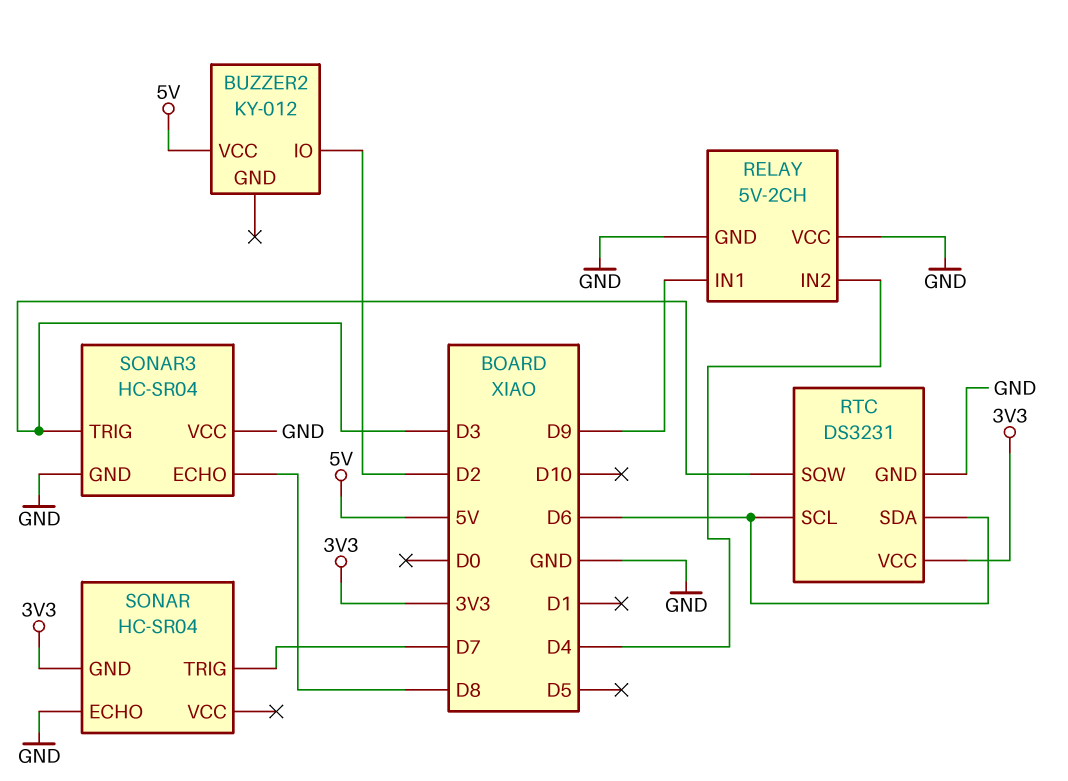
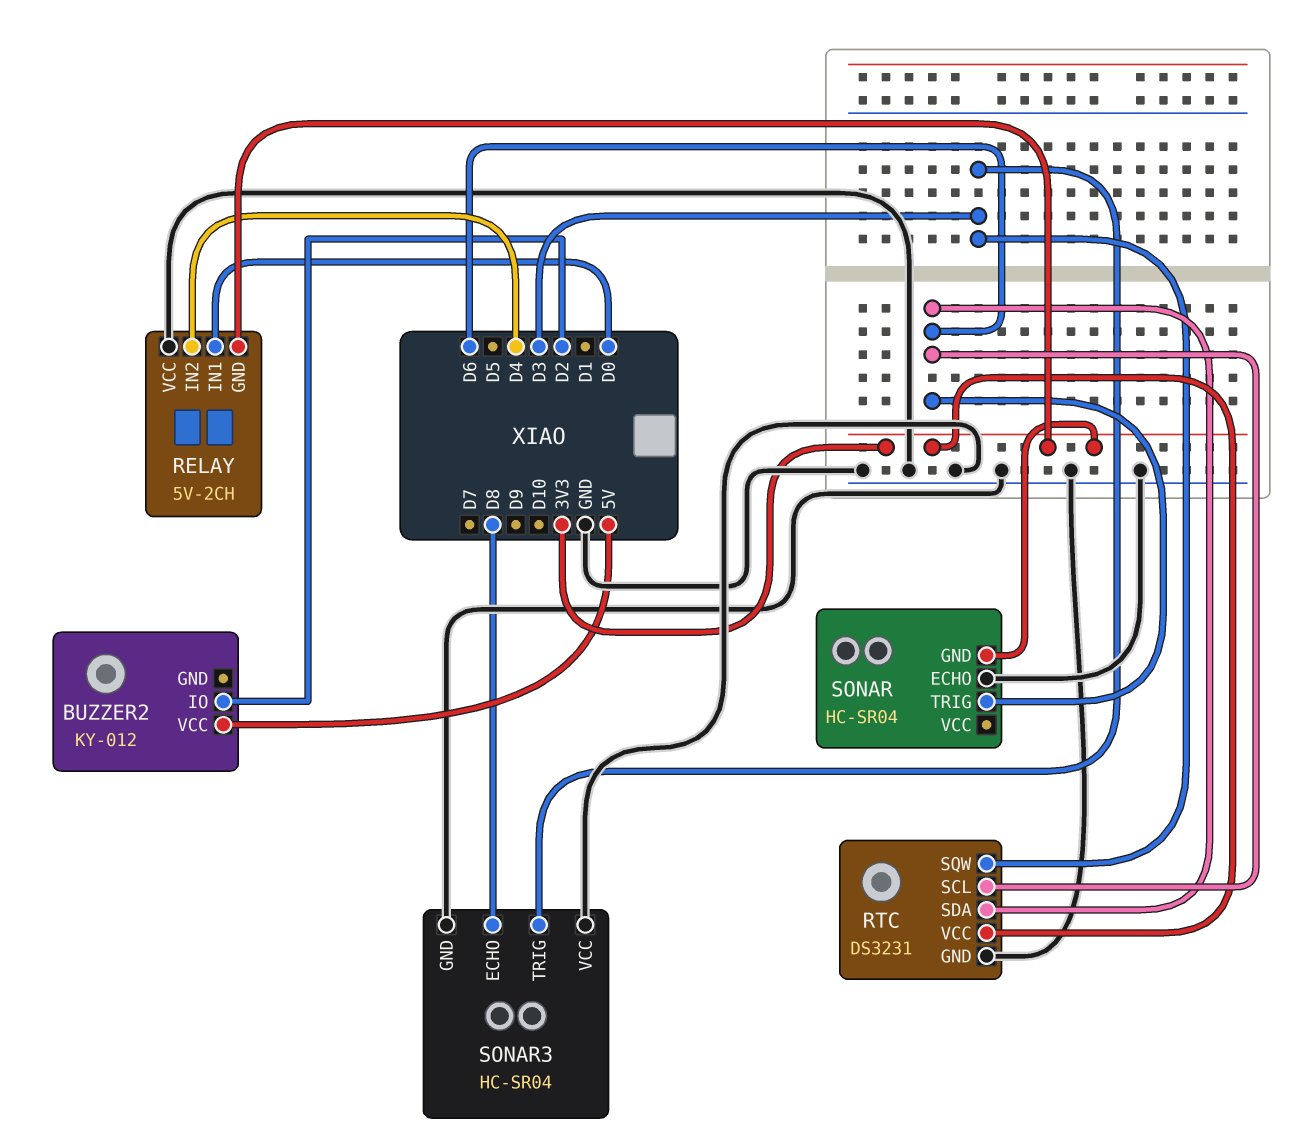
RELAY pin GND: GND -> 3V3
RELAY pin IN1: D9 -> D0
SONAR pin TRIG: D7 -> D6

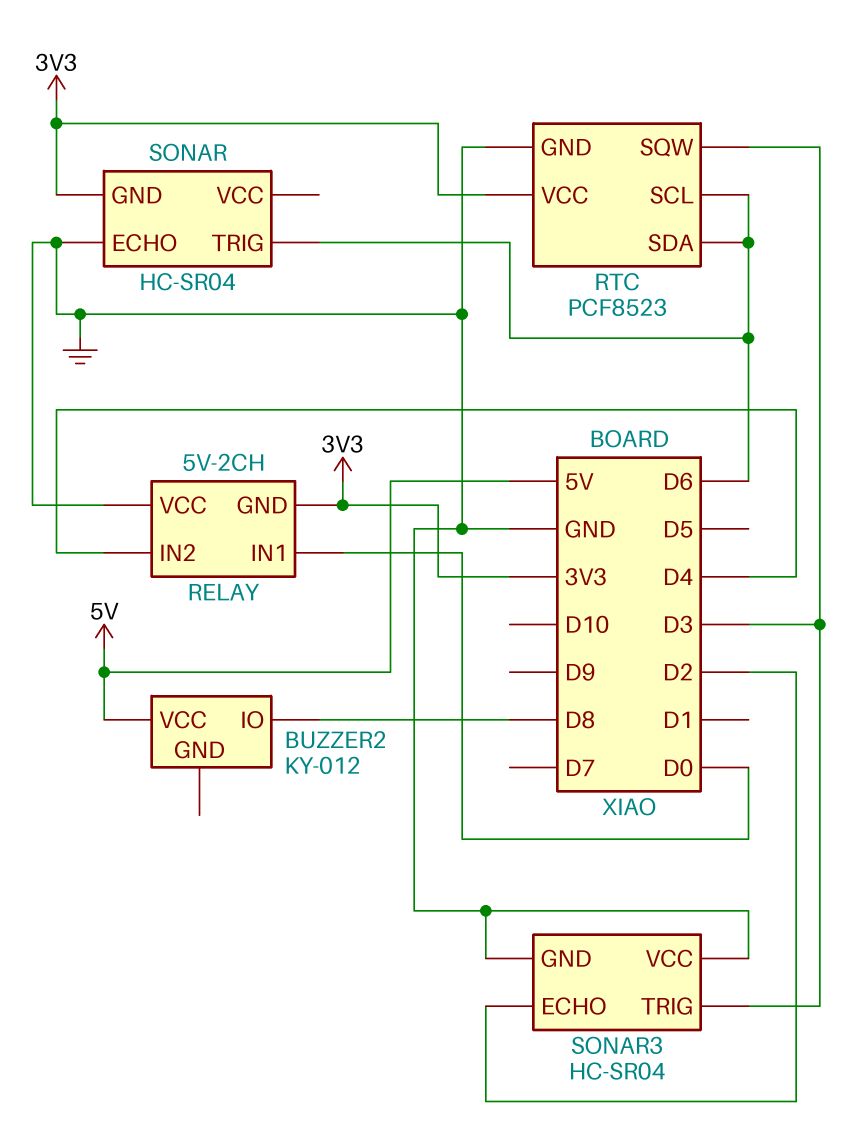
BUZZER2 pin IO: D2 -> D8
RTC: DS3231 -> PCF8523
SONAR3 pin ECHO: D8 -> D2

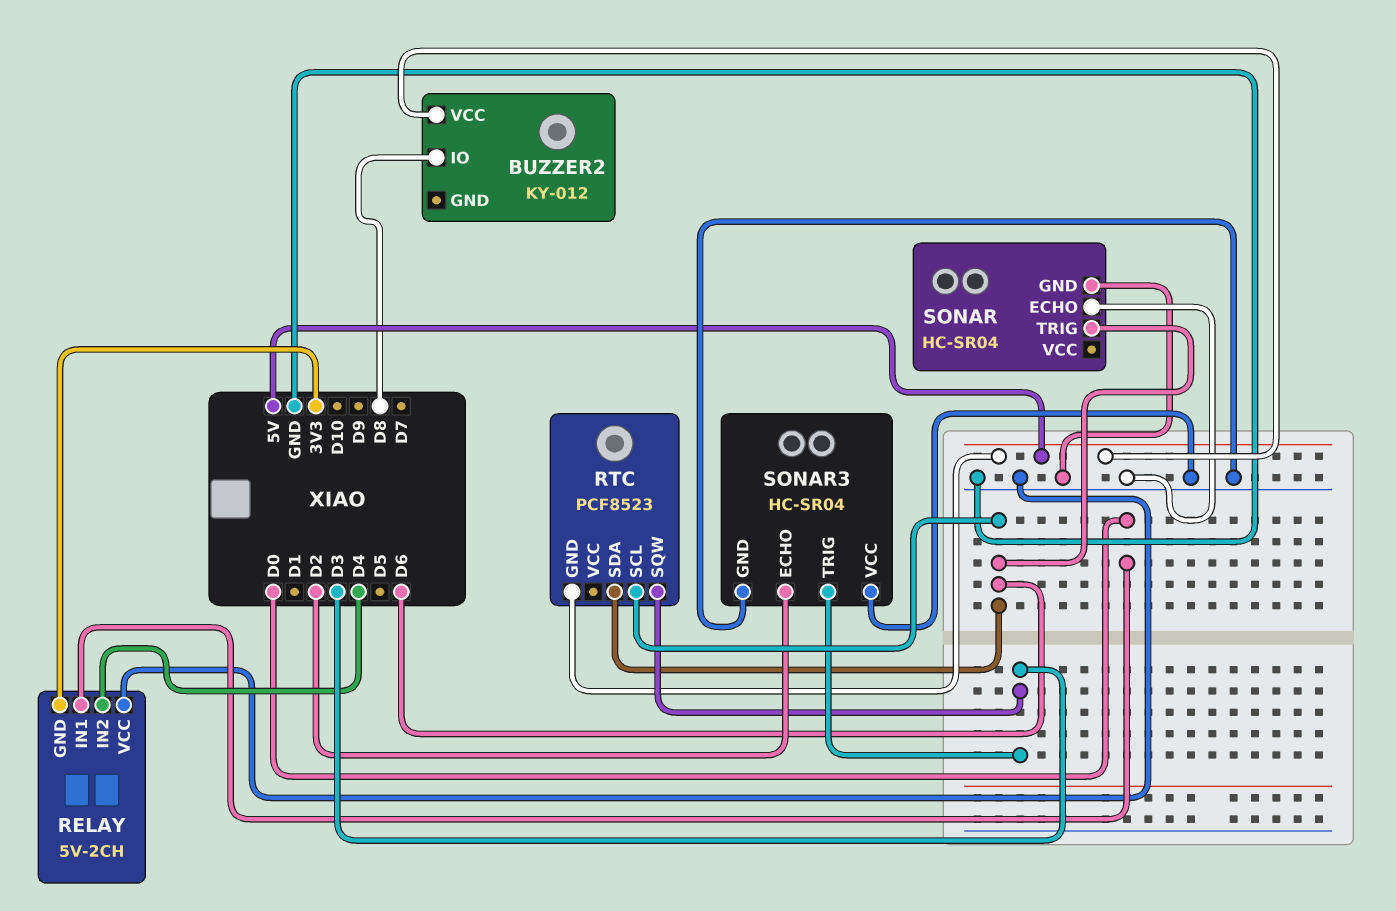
RTC pin GND: GND -> 5V
RTC pin VCC: 3V3 -> none
SONAR pin GND: 3V3 -> GND

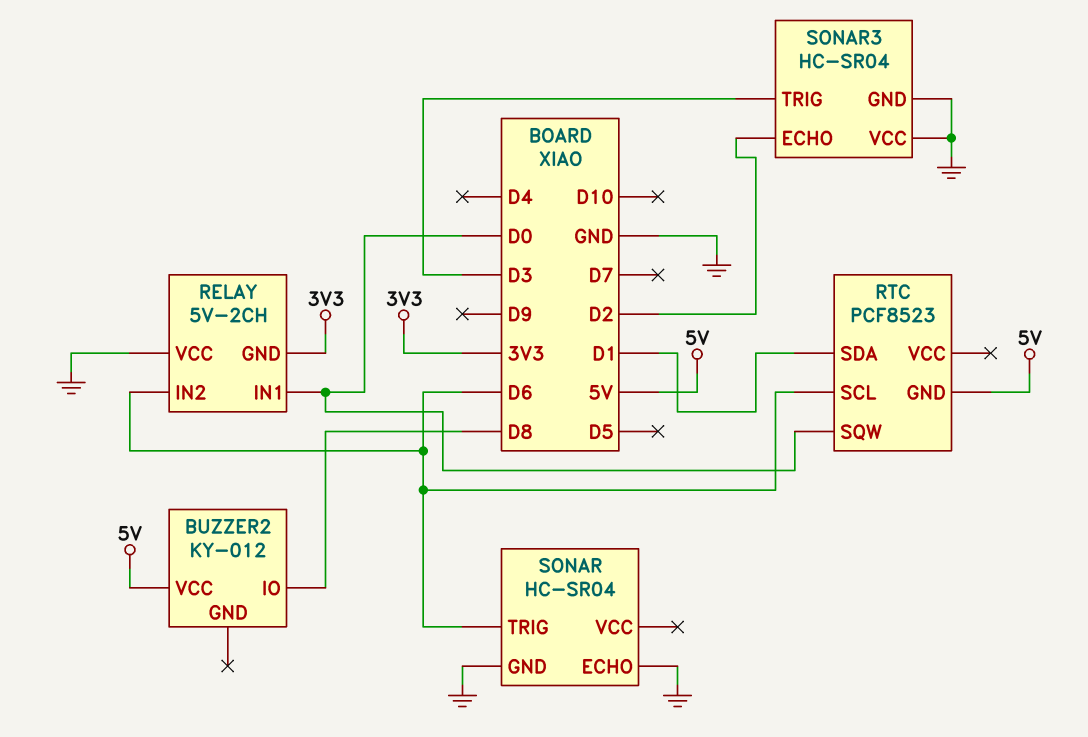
RELAY pin IN2: D4 -> D6
RTC pin SDA: D6 -> D1
RTC pin SQW: D3 -> D0

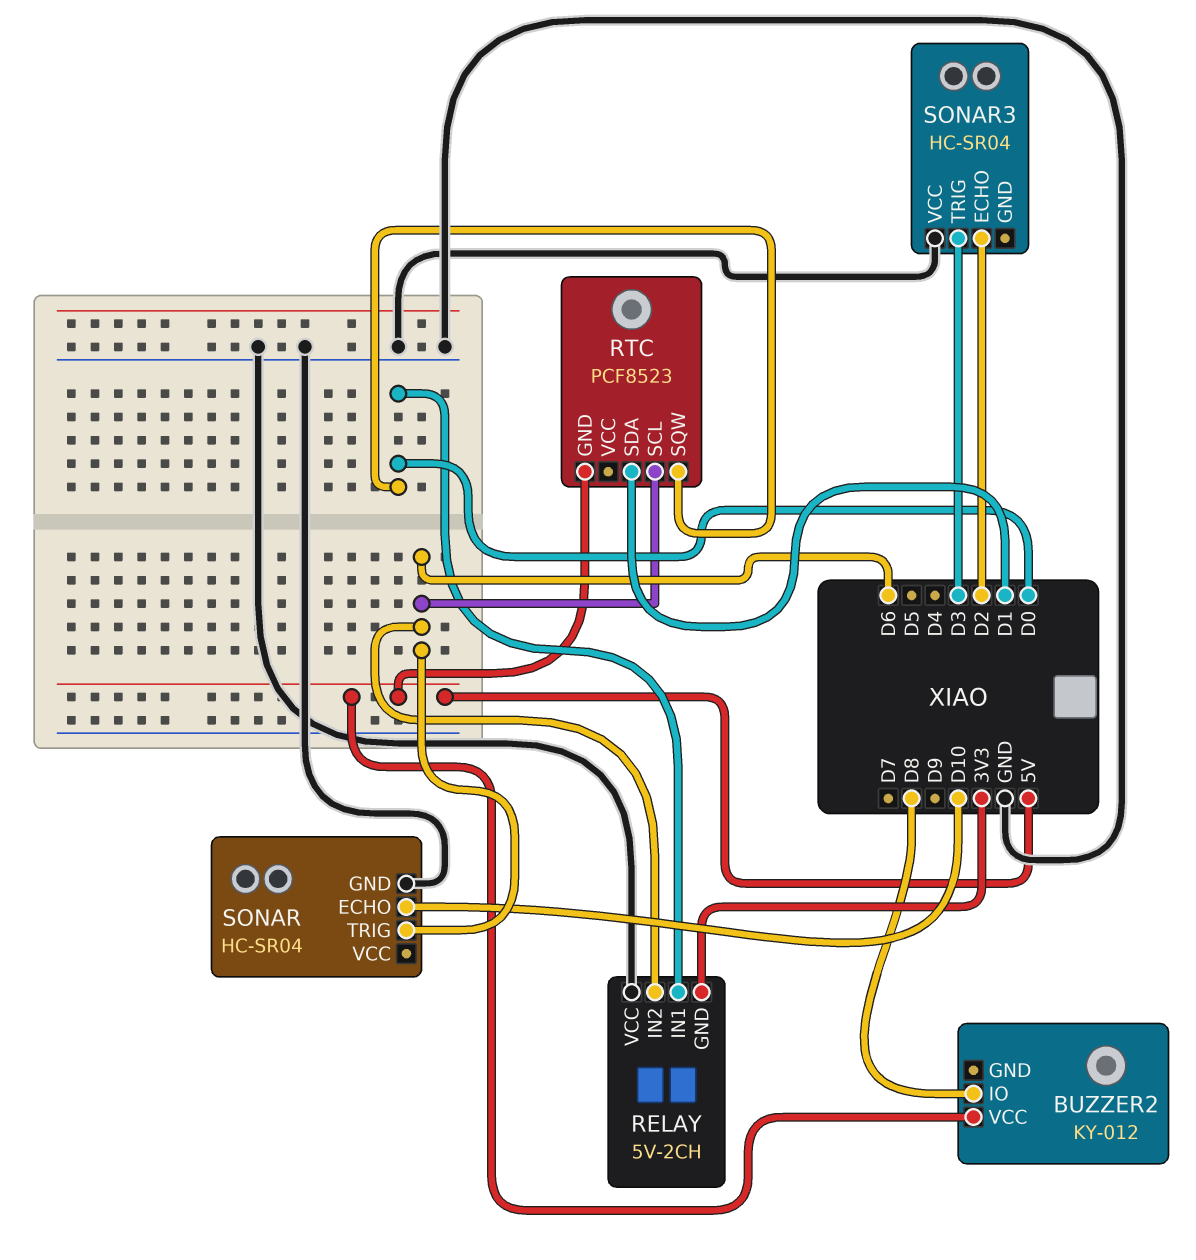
SONAR pin ECHO: GND -> D10
SONAR3 pin GND: GND -> none

